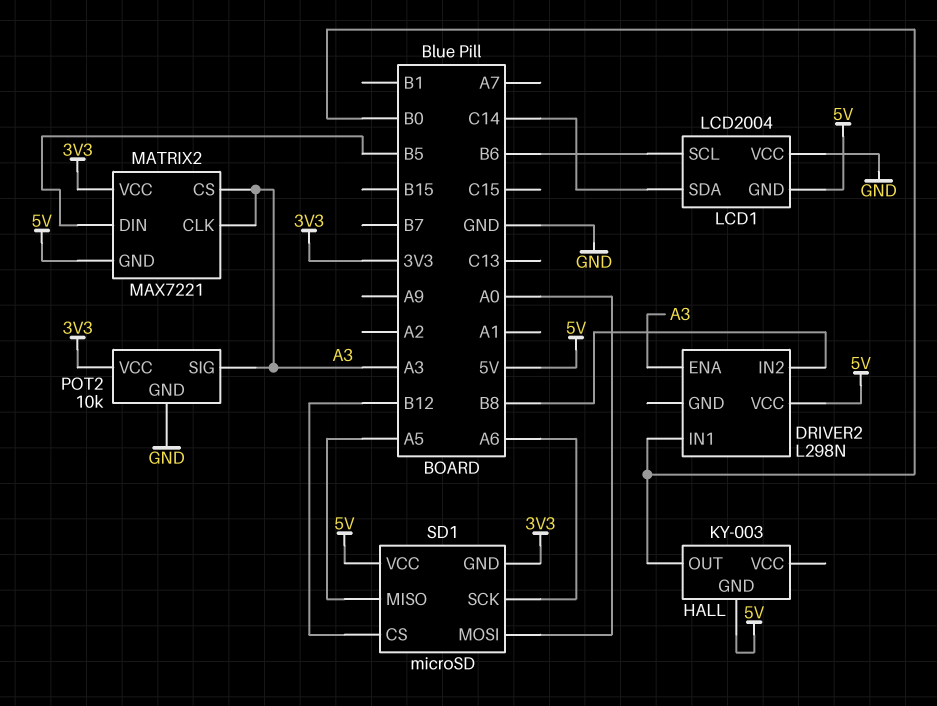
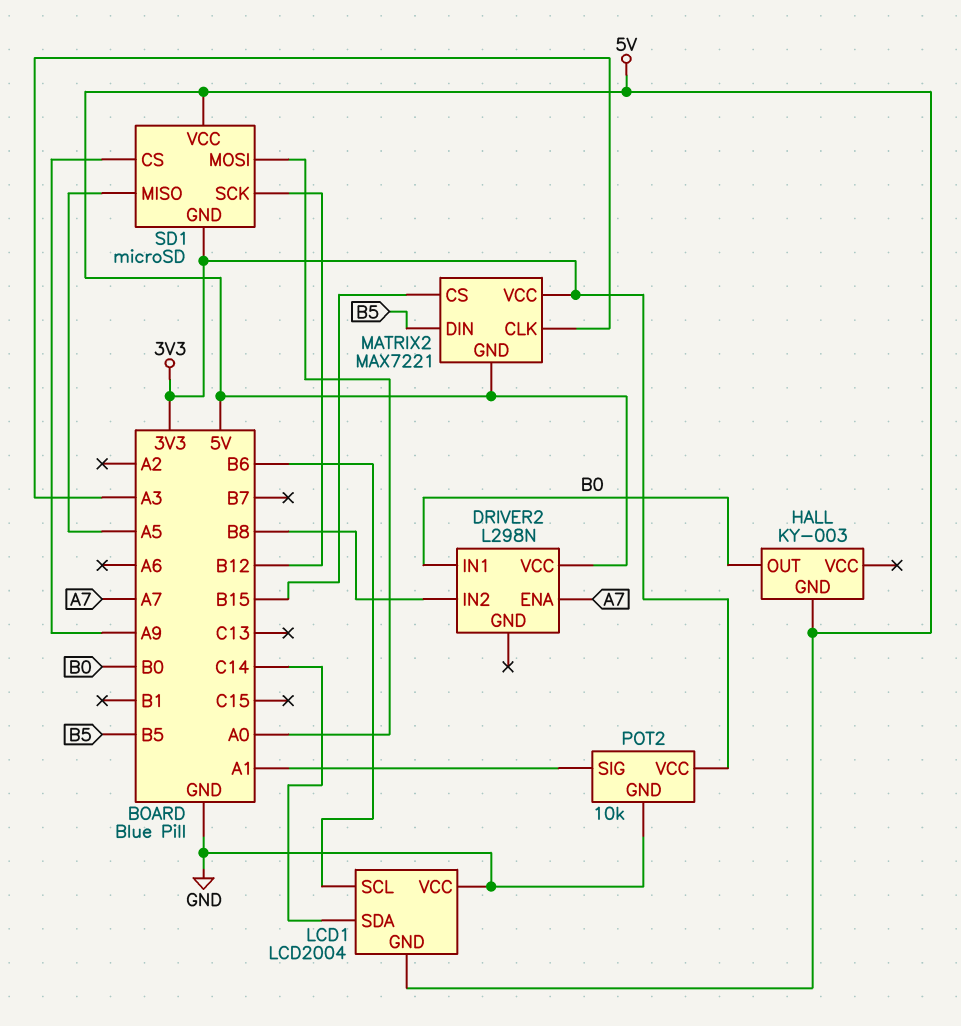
DRIVER2 pin ENA: A3 -> A7
MATRIX2 pin CS: A3 -> B15
POT2 pin SIG: A3 -> A1
SD1 pin CS: B12 -> A9
SD1 pin SCK: A6 -> B12

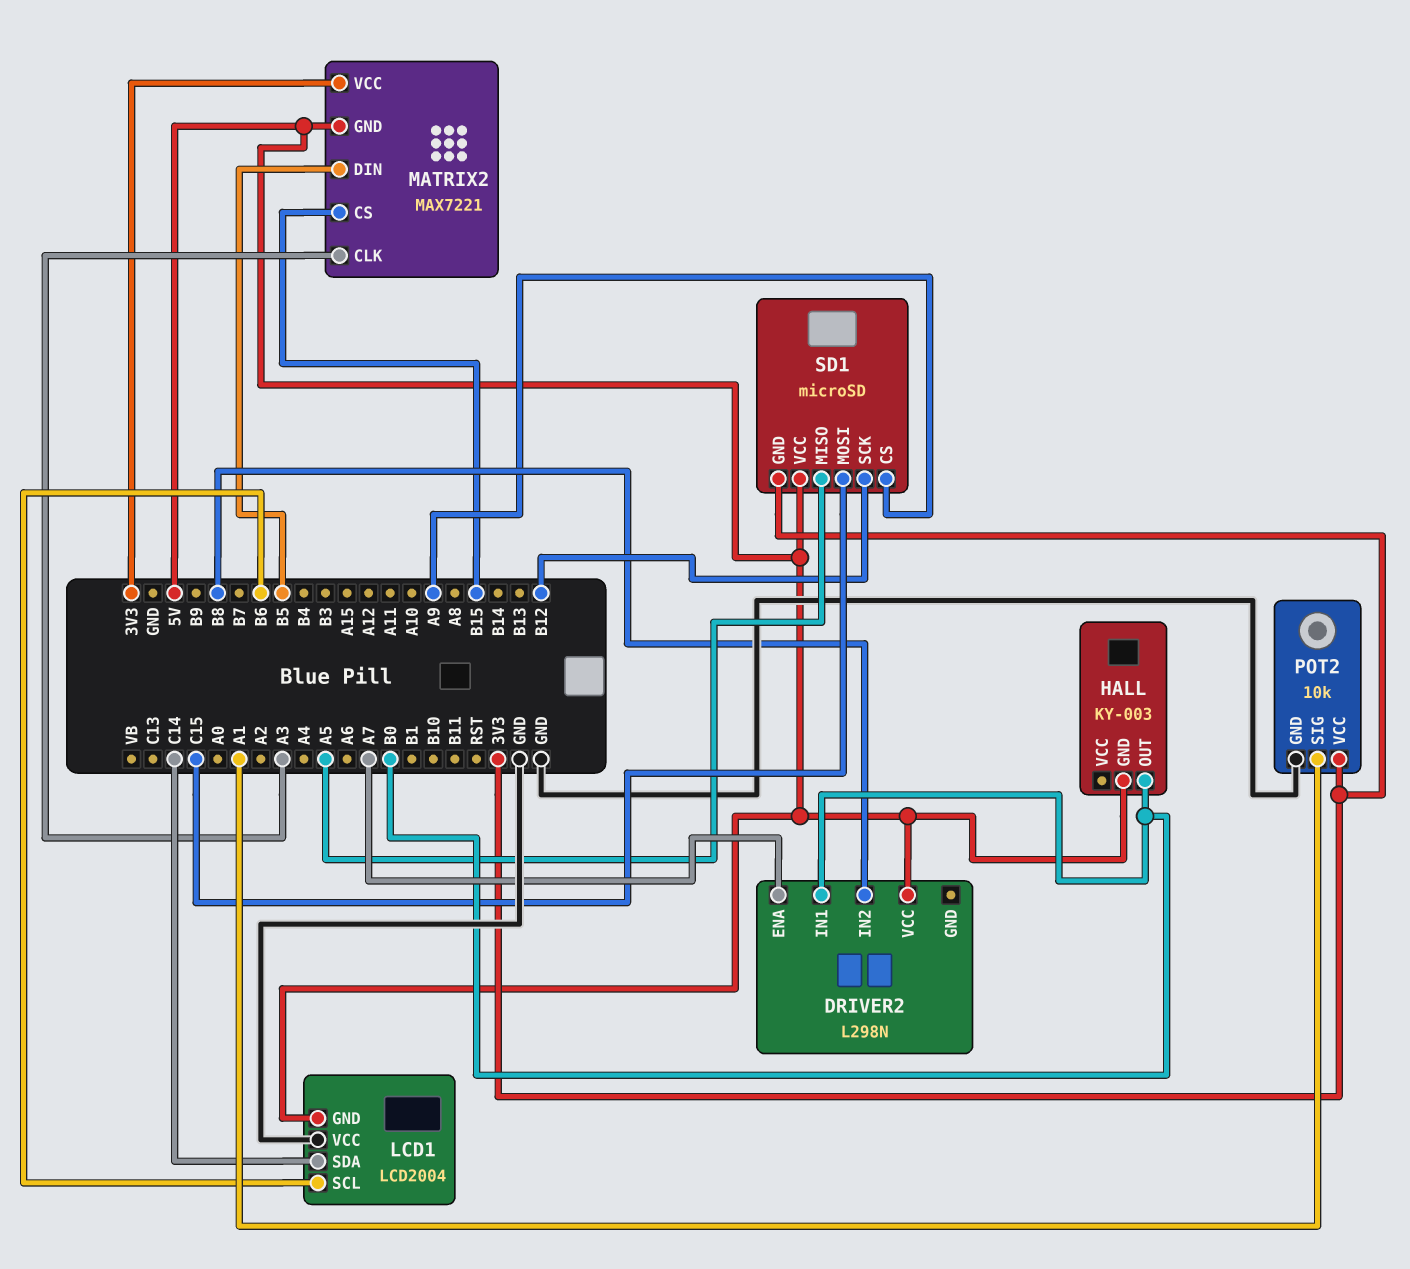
SD1 pin MOSI: A0 -> C15

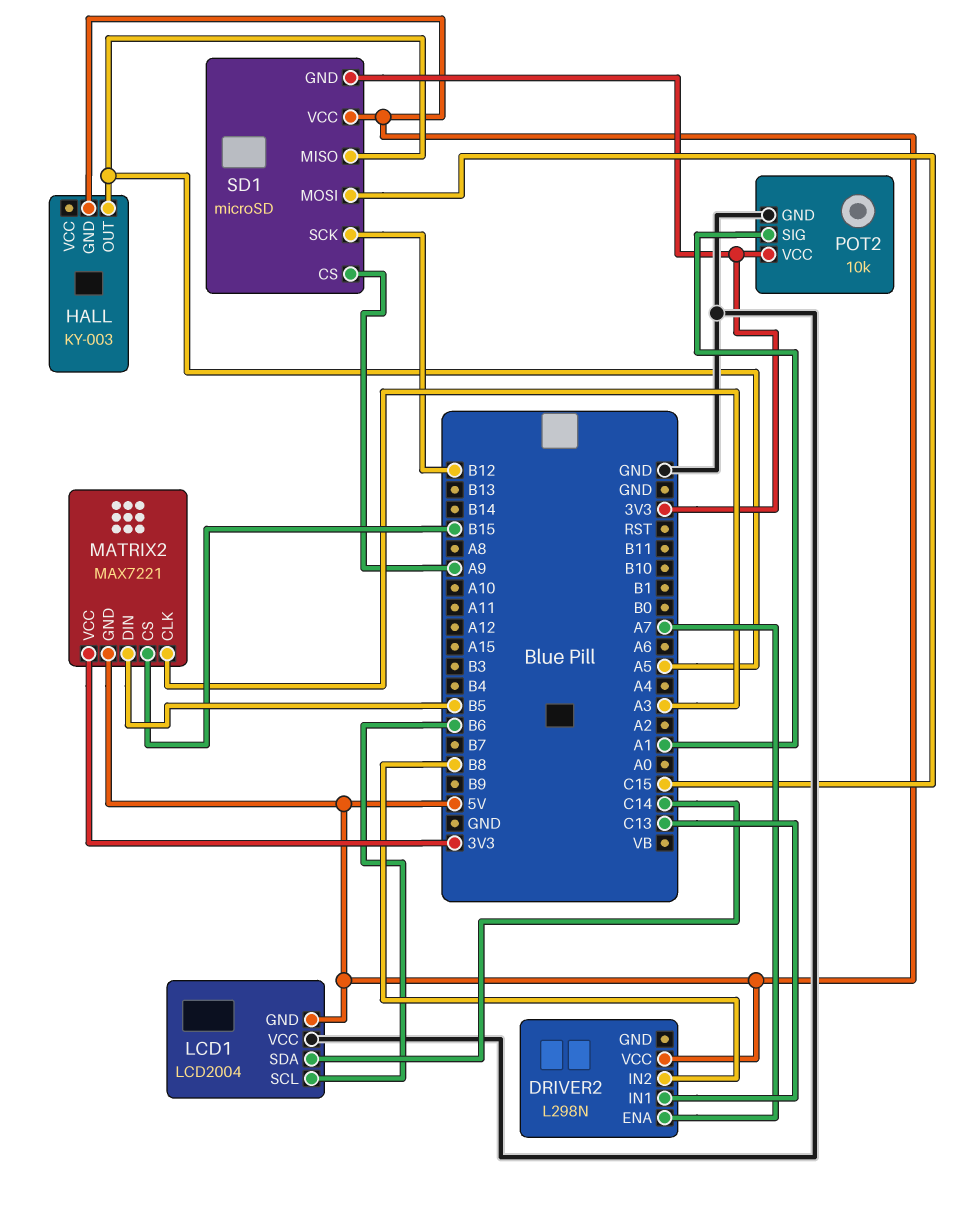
DRIVER2 pin IN1: B0 -> C13
HALL pin OUT: B0 -> A5

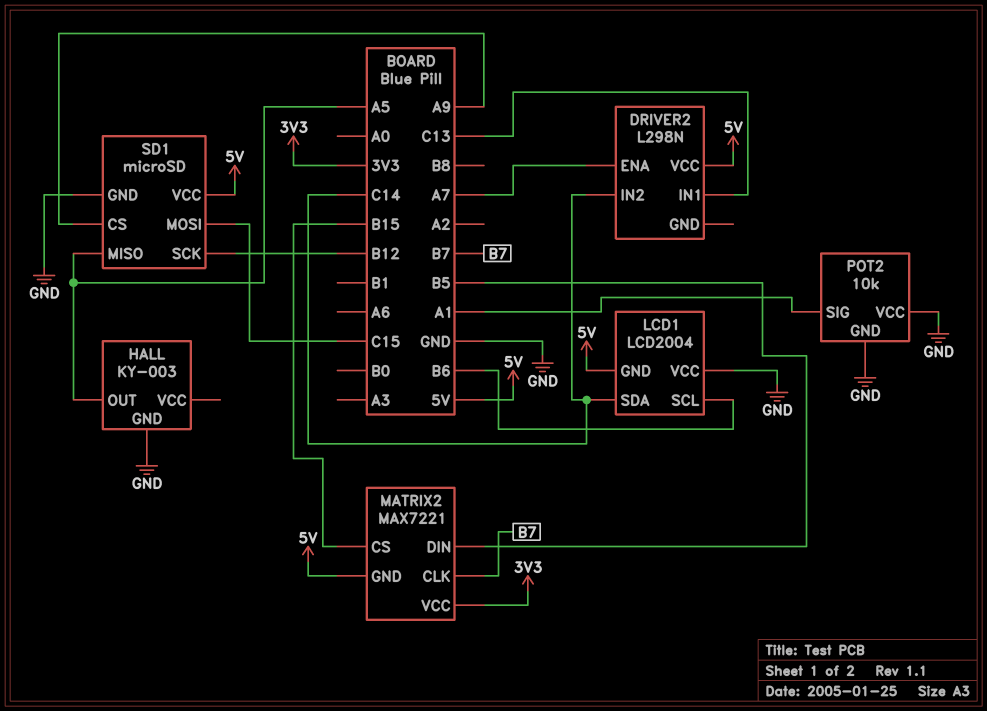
DRIVER2 pin IN2: B8 -> C14
HALL pin GND: 5V -> GND
MATRIX2 pin CLK: A3 -> B7
POT2 pin VCC: 3V3 -> GND
SD1 pin GND: 3V3 -> GND

